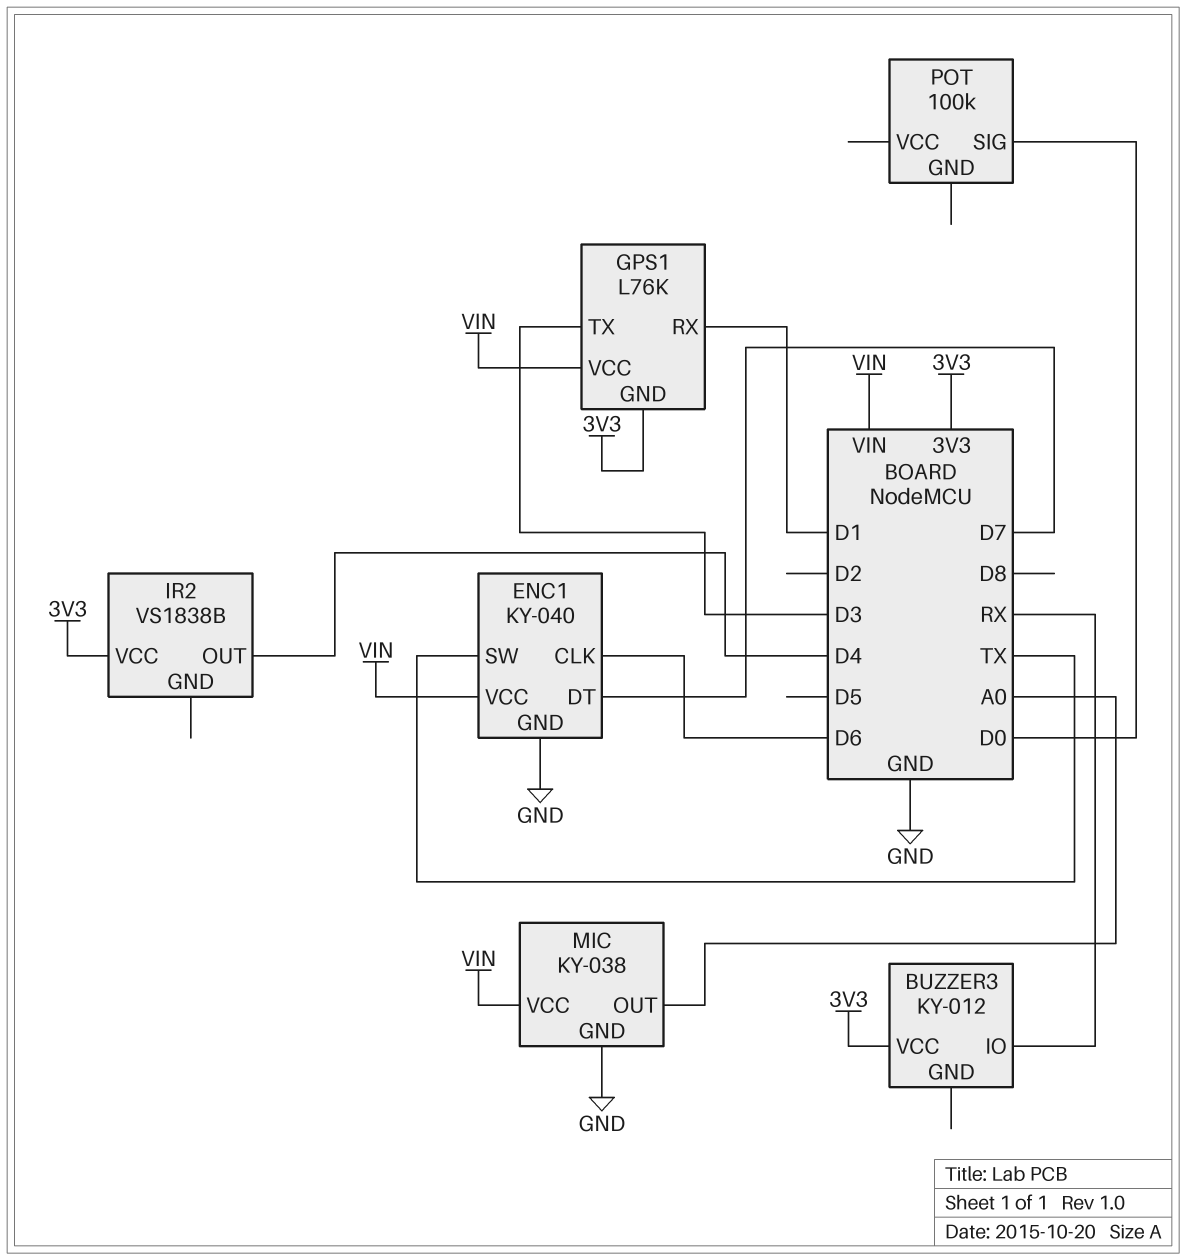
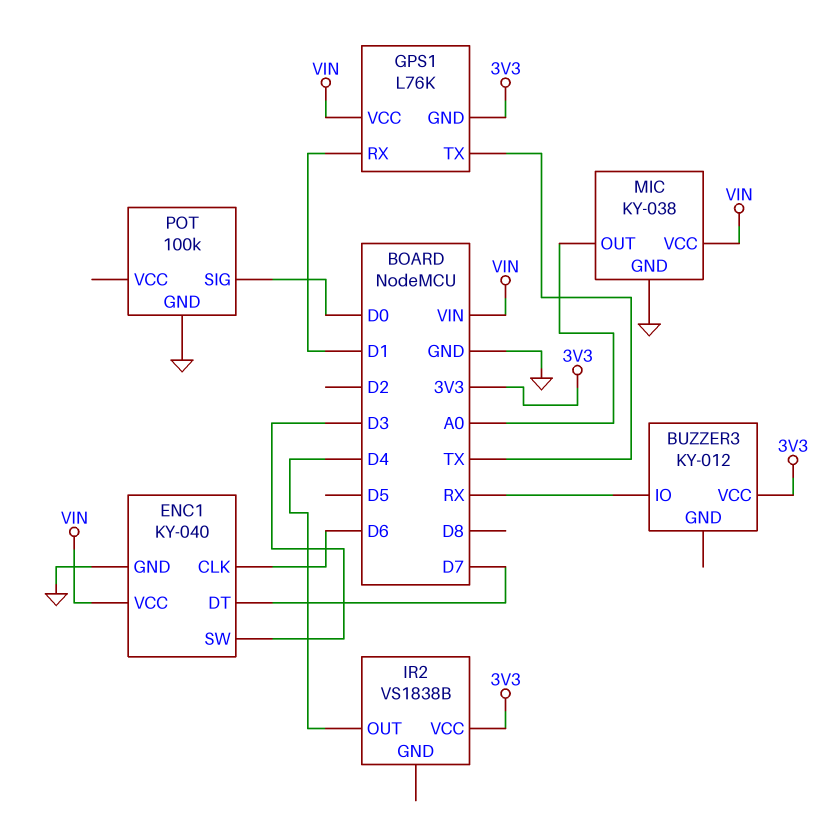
ENC1 pin SW: TX -> D3
GPS1 pin TX: D3 -> TX
POT pin GND: none -> GND

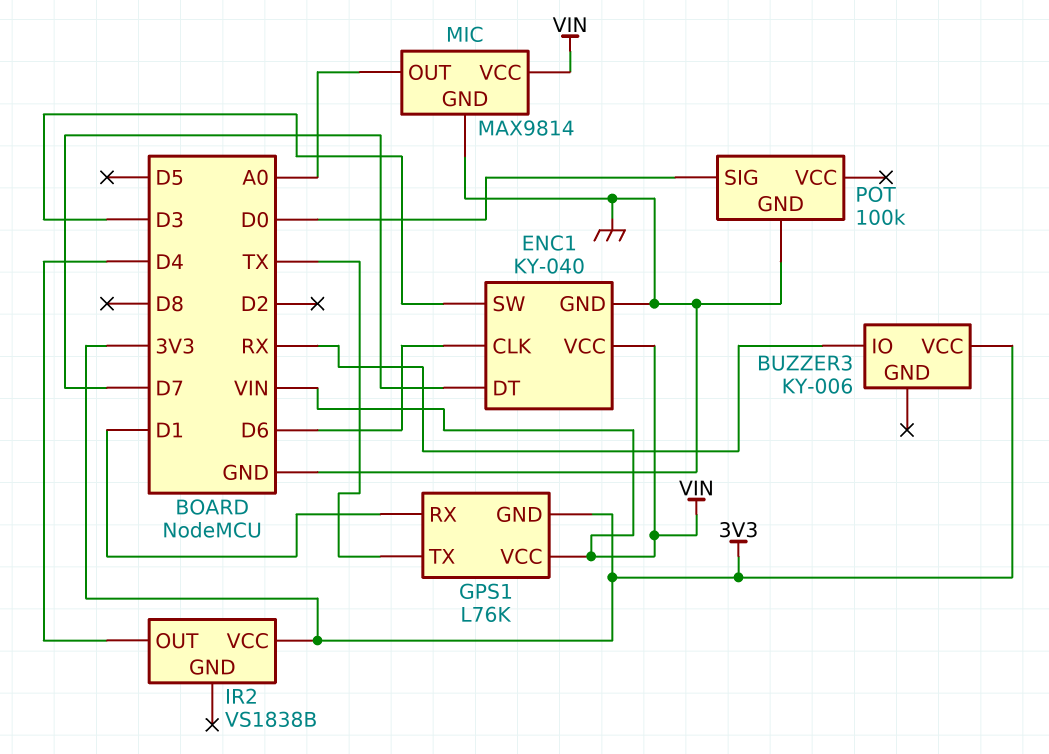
BUZZER3: KY-012 -> KY-006
MIC: KY-038 -> MAX9814

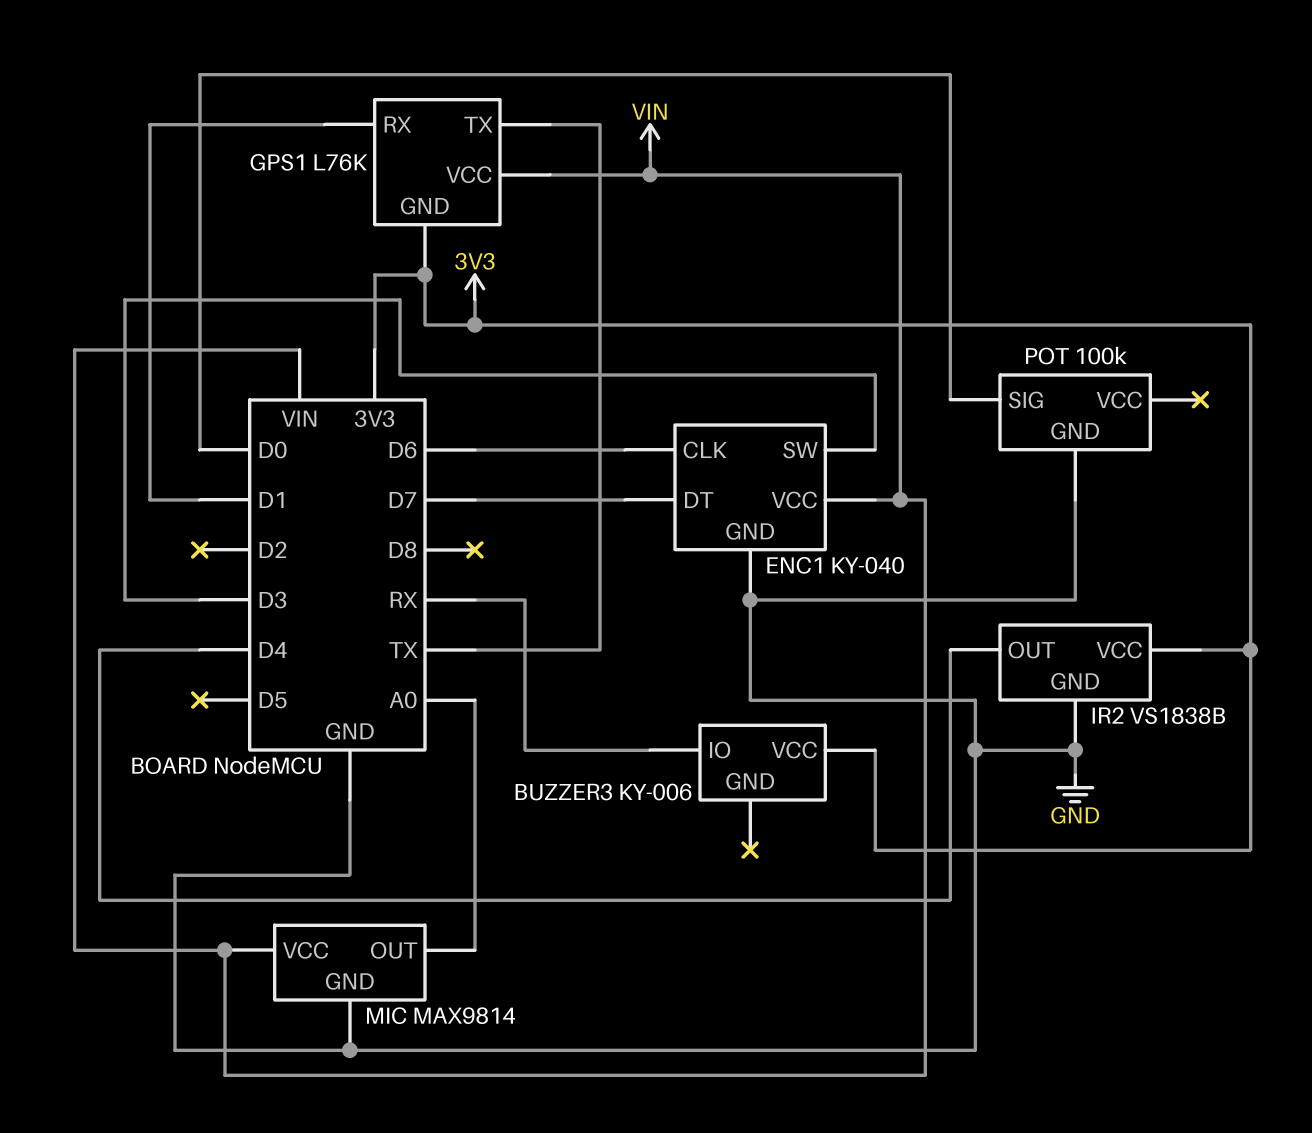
IR2 pin GND: none -> GND

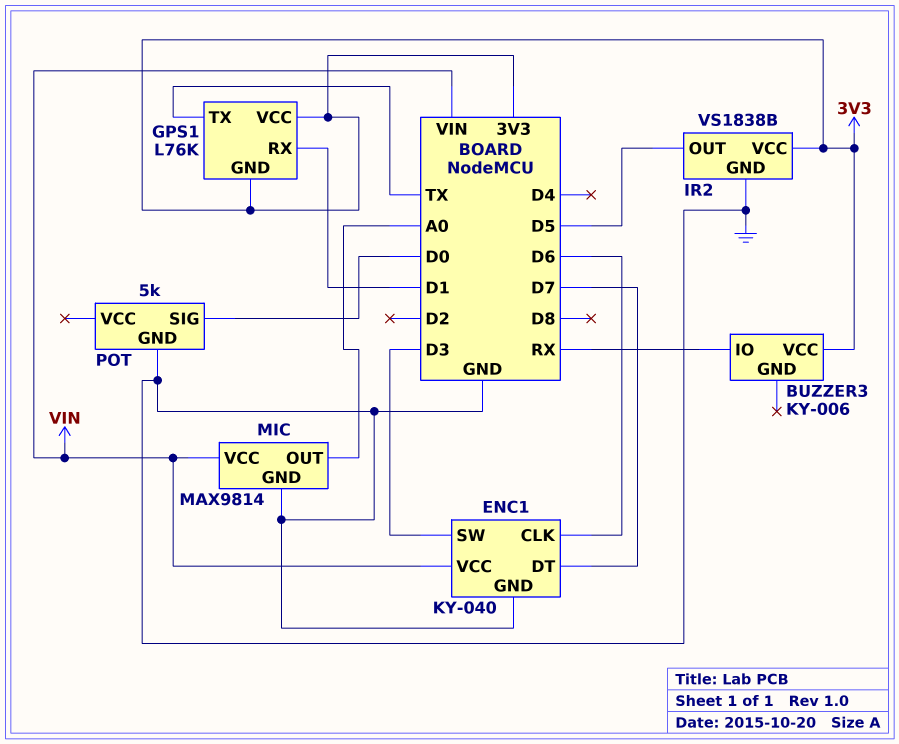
GPS1 pin VCC: VIN -> 3V3
IR2 pin OUT: D4 -> D5
POT: 100k -> 5k

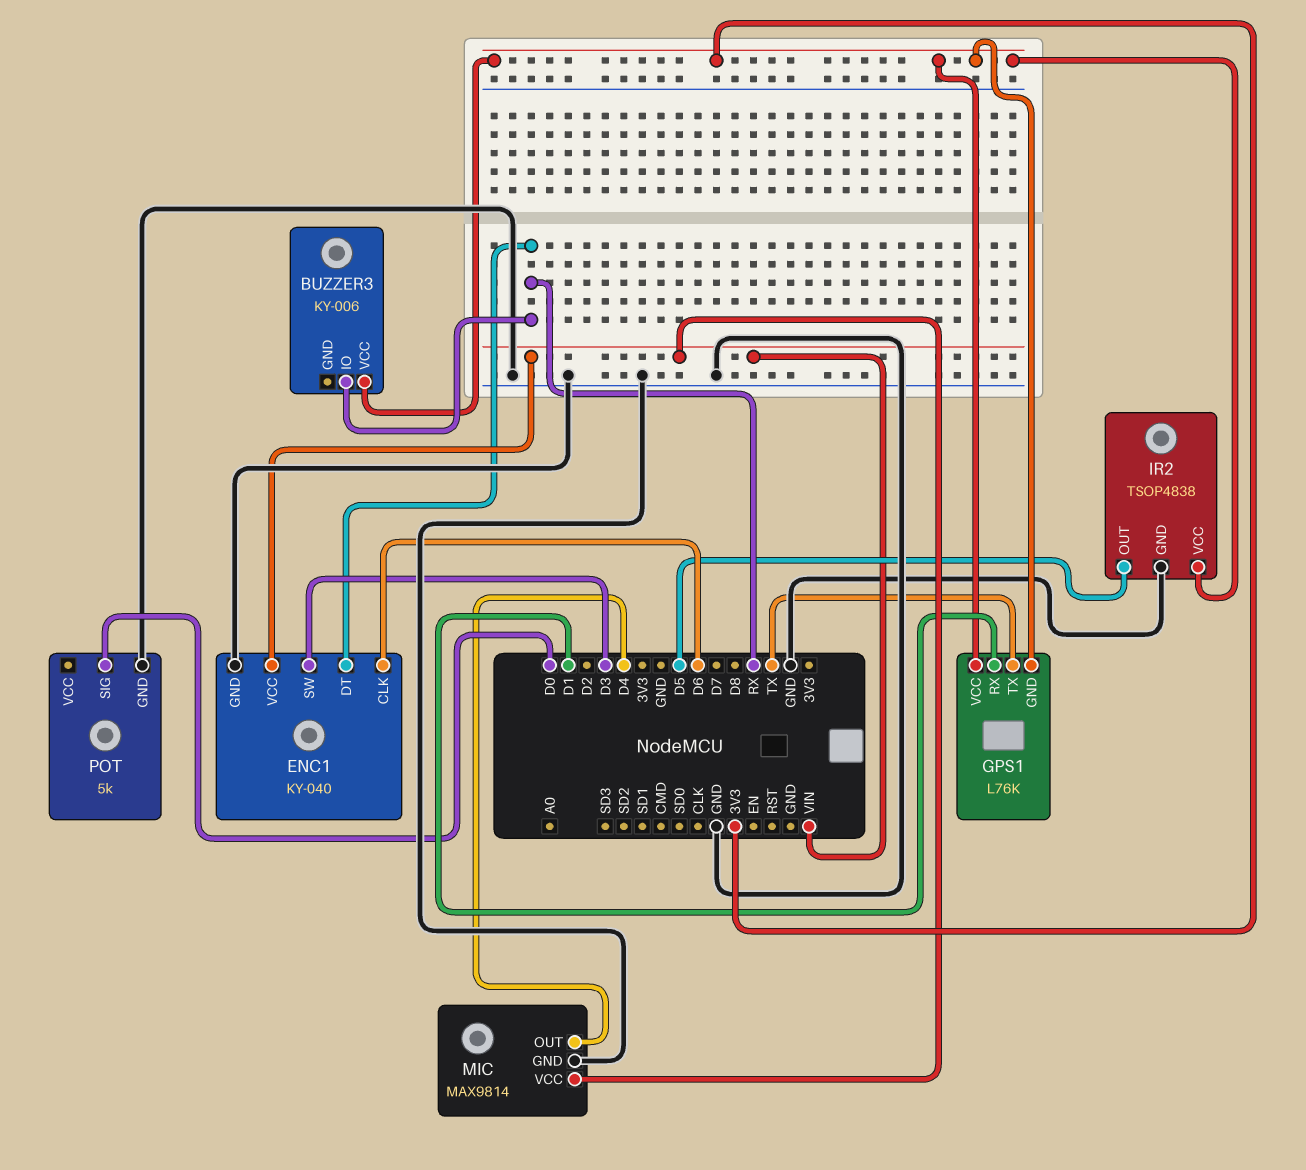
ENC1 pin DT: D7 -> RX
IR2: VS1838B -> TSOP4838
MIC pin OUT: A0 -> D4

